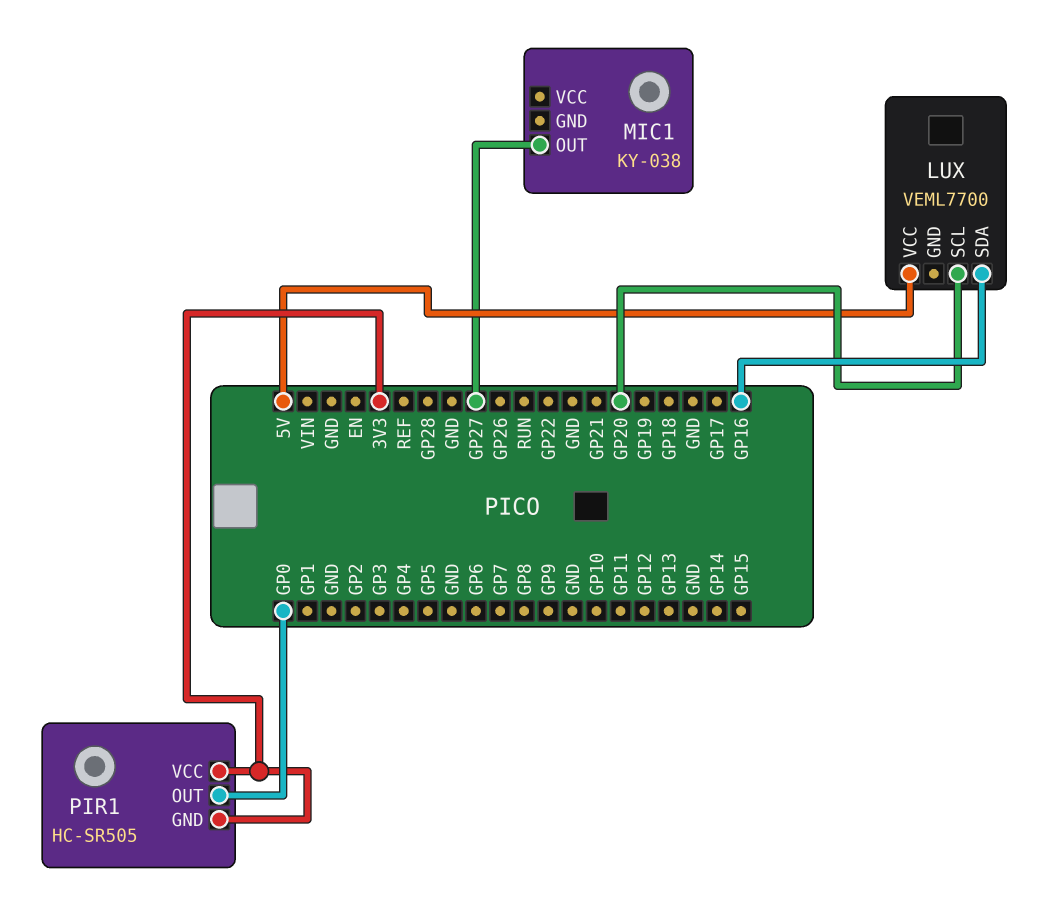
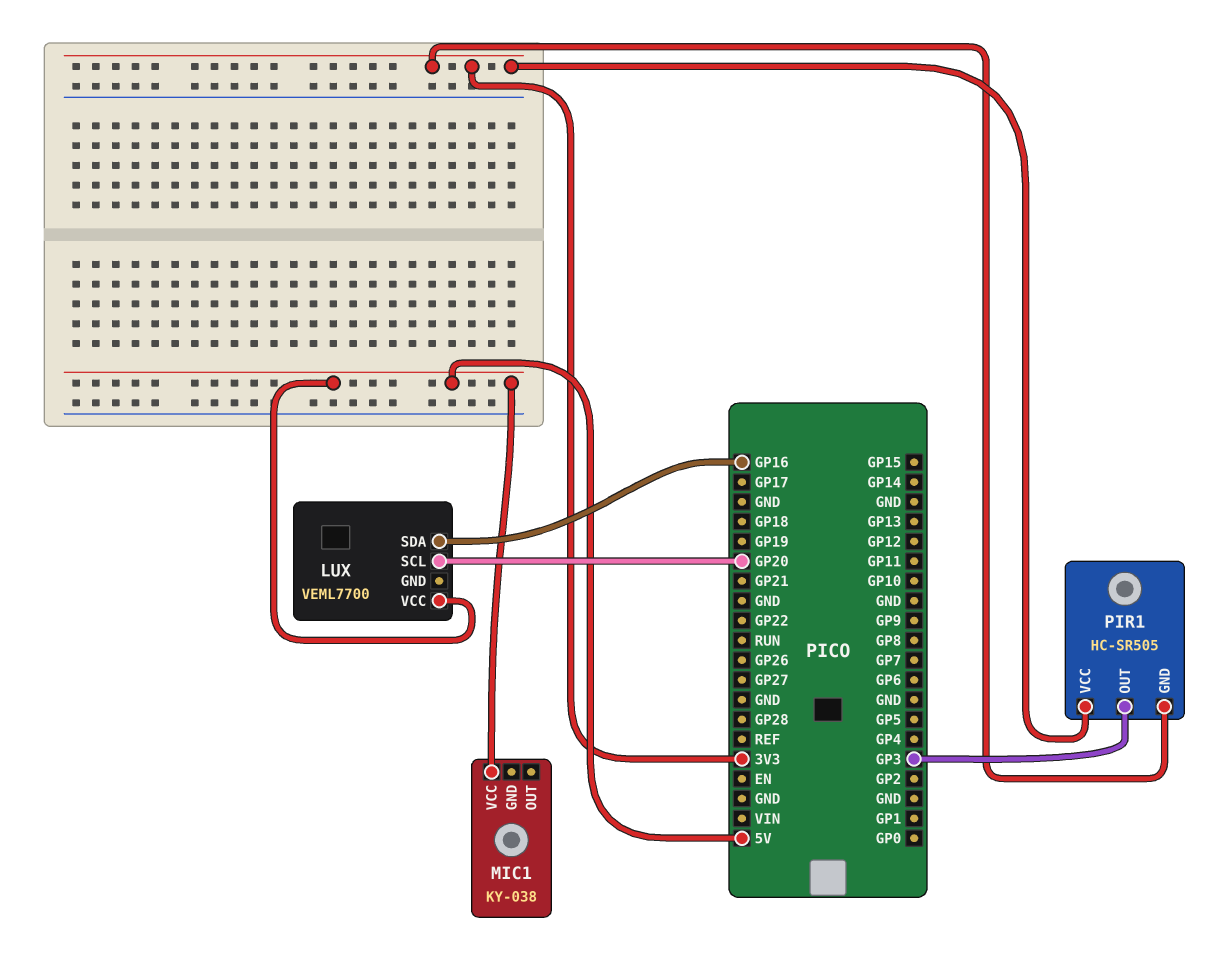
MIC1 pin OUT: GP27 -> none
MIC1 pin VCC: none -> 5V
PIR1 pin OUT: GP0 -> GP3

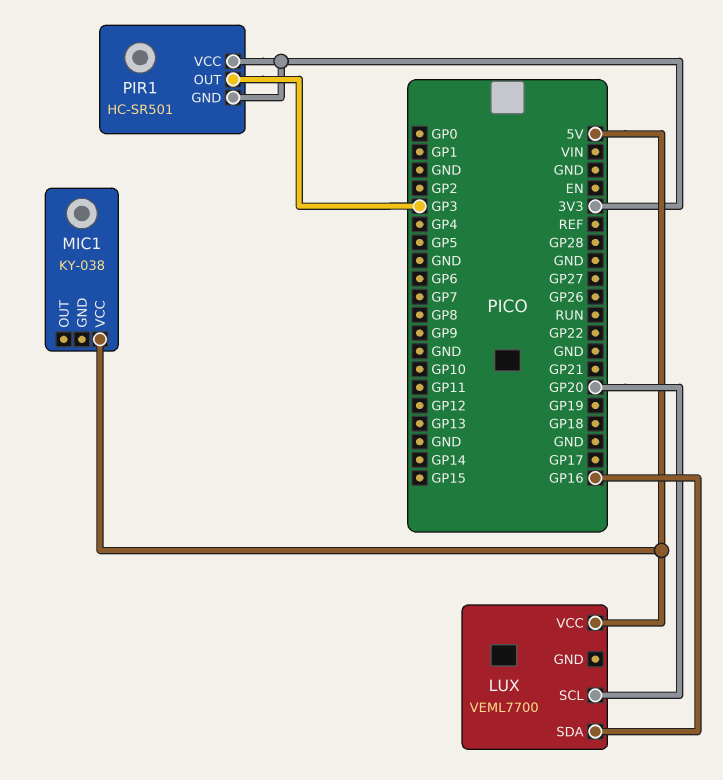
PIR1: HC-SR505 -> HC-SR501

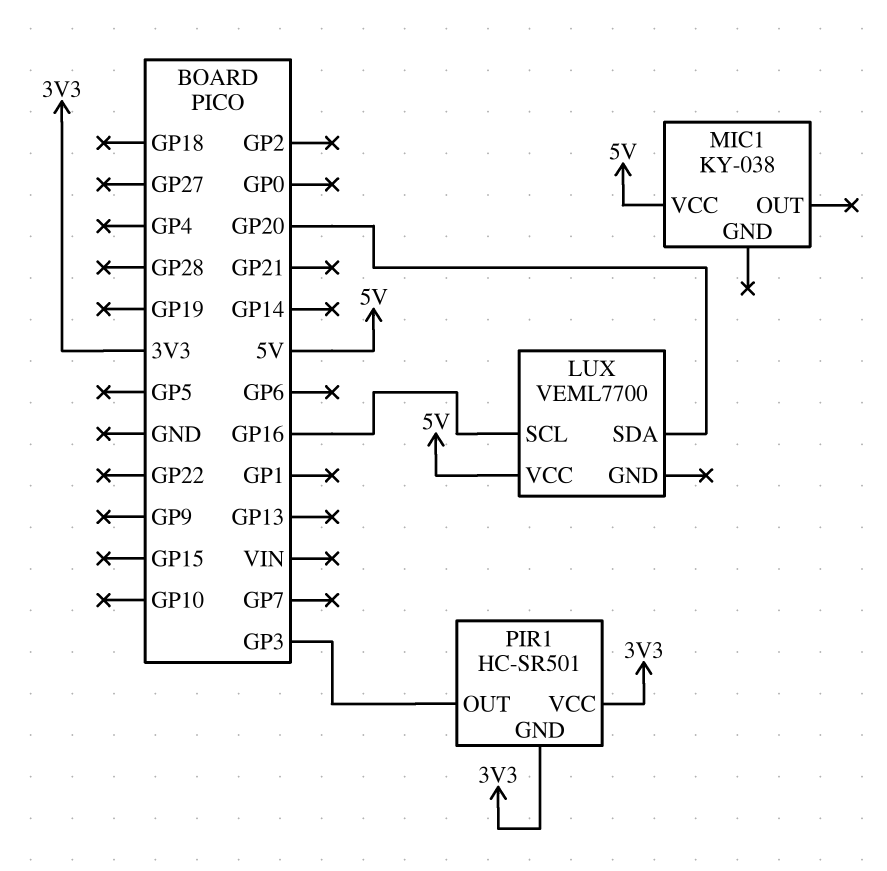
LUX pin SCL: GP20 -> GP16
LUX pin SDA: GP16 -> GP20

